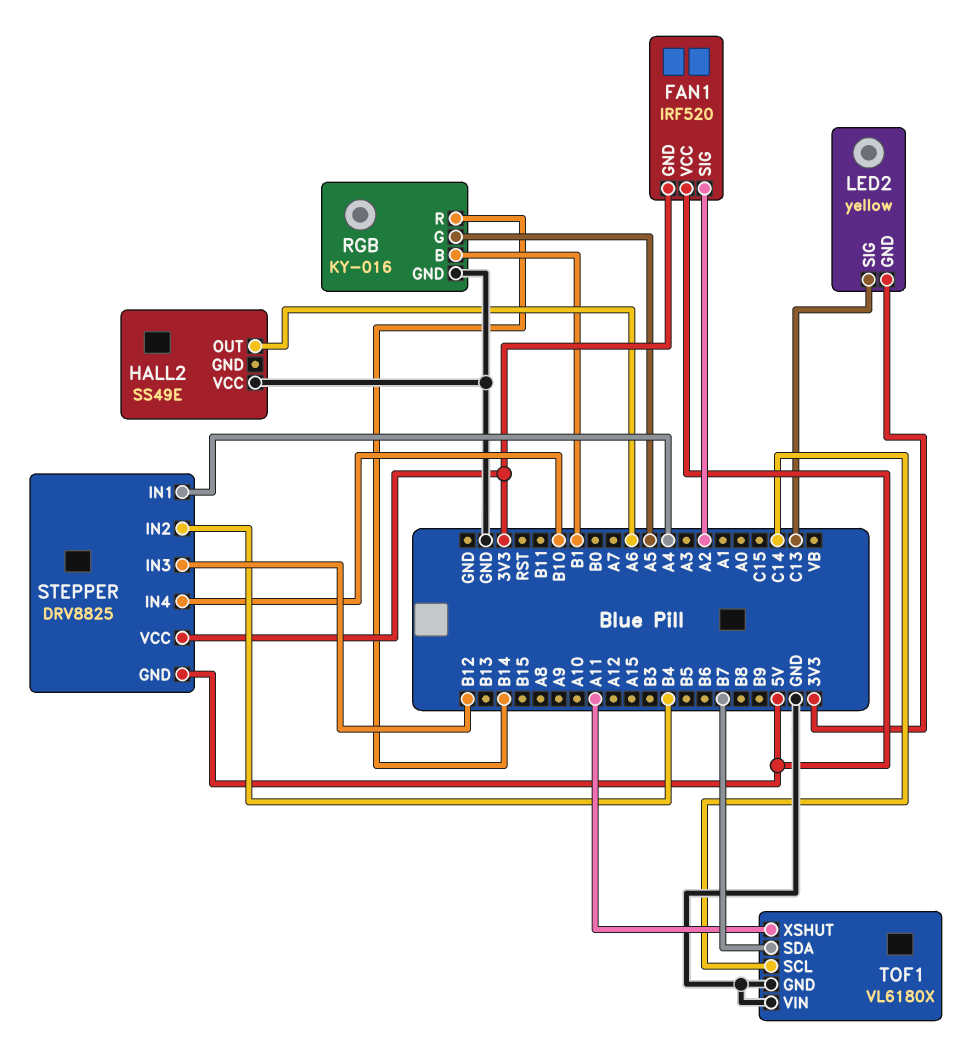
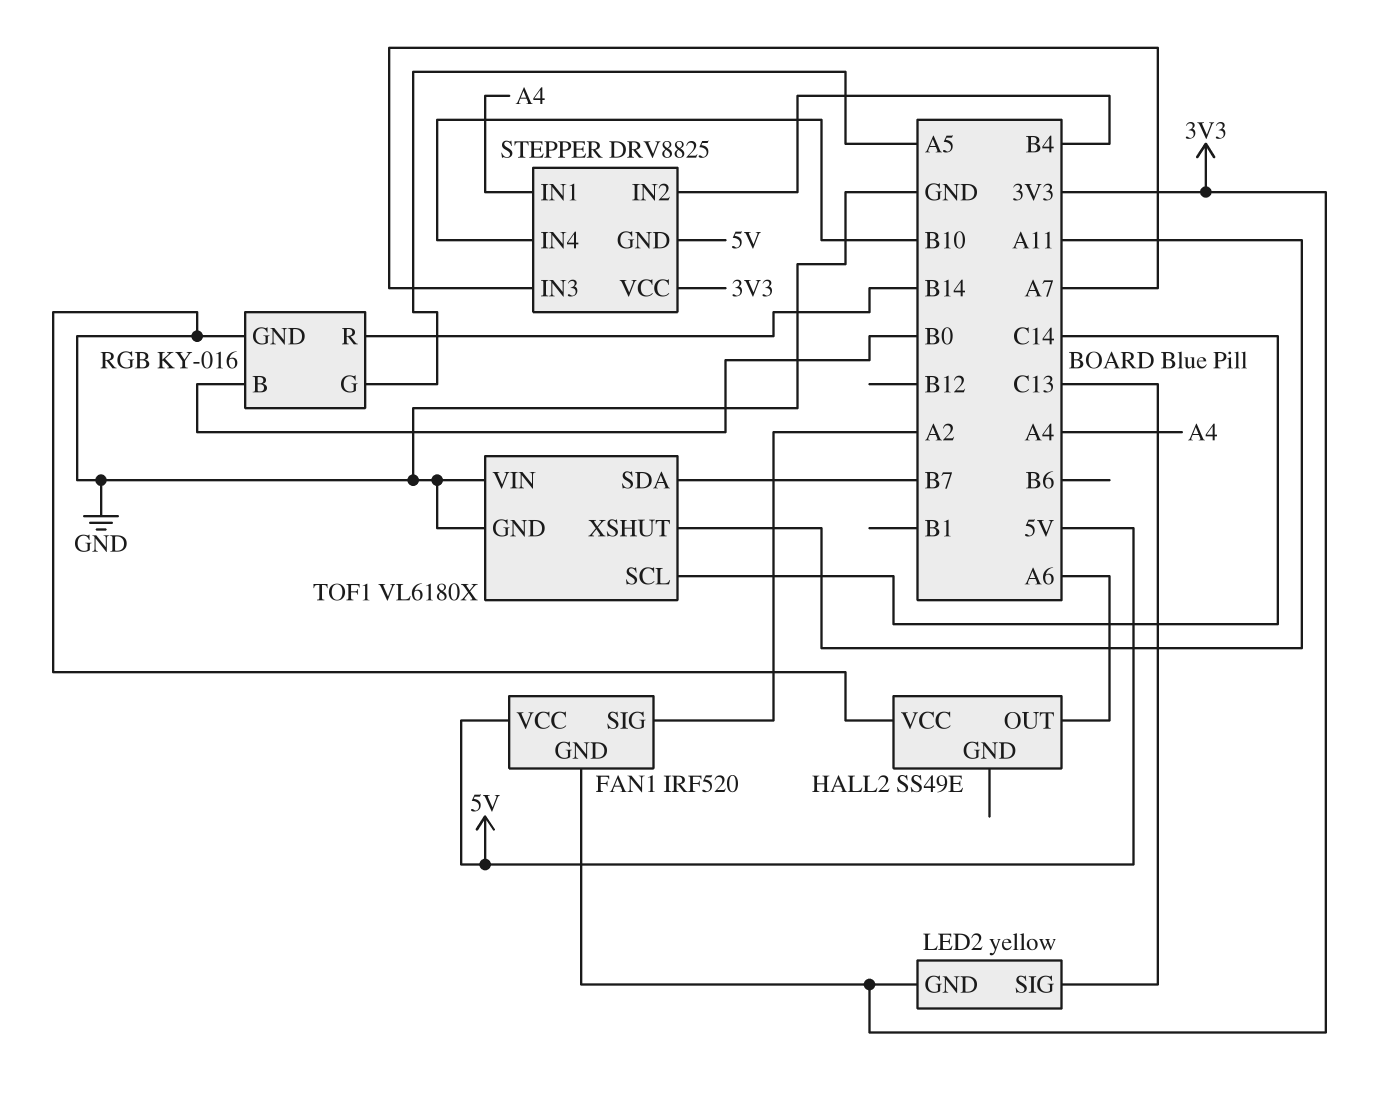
RGB pin B: B1 -> B0
STEPPER pin IN3: B12 -> A7

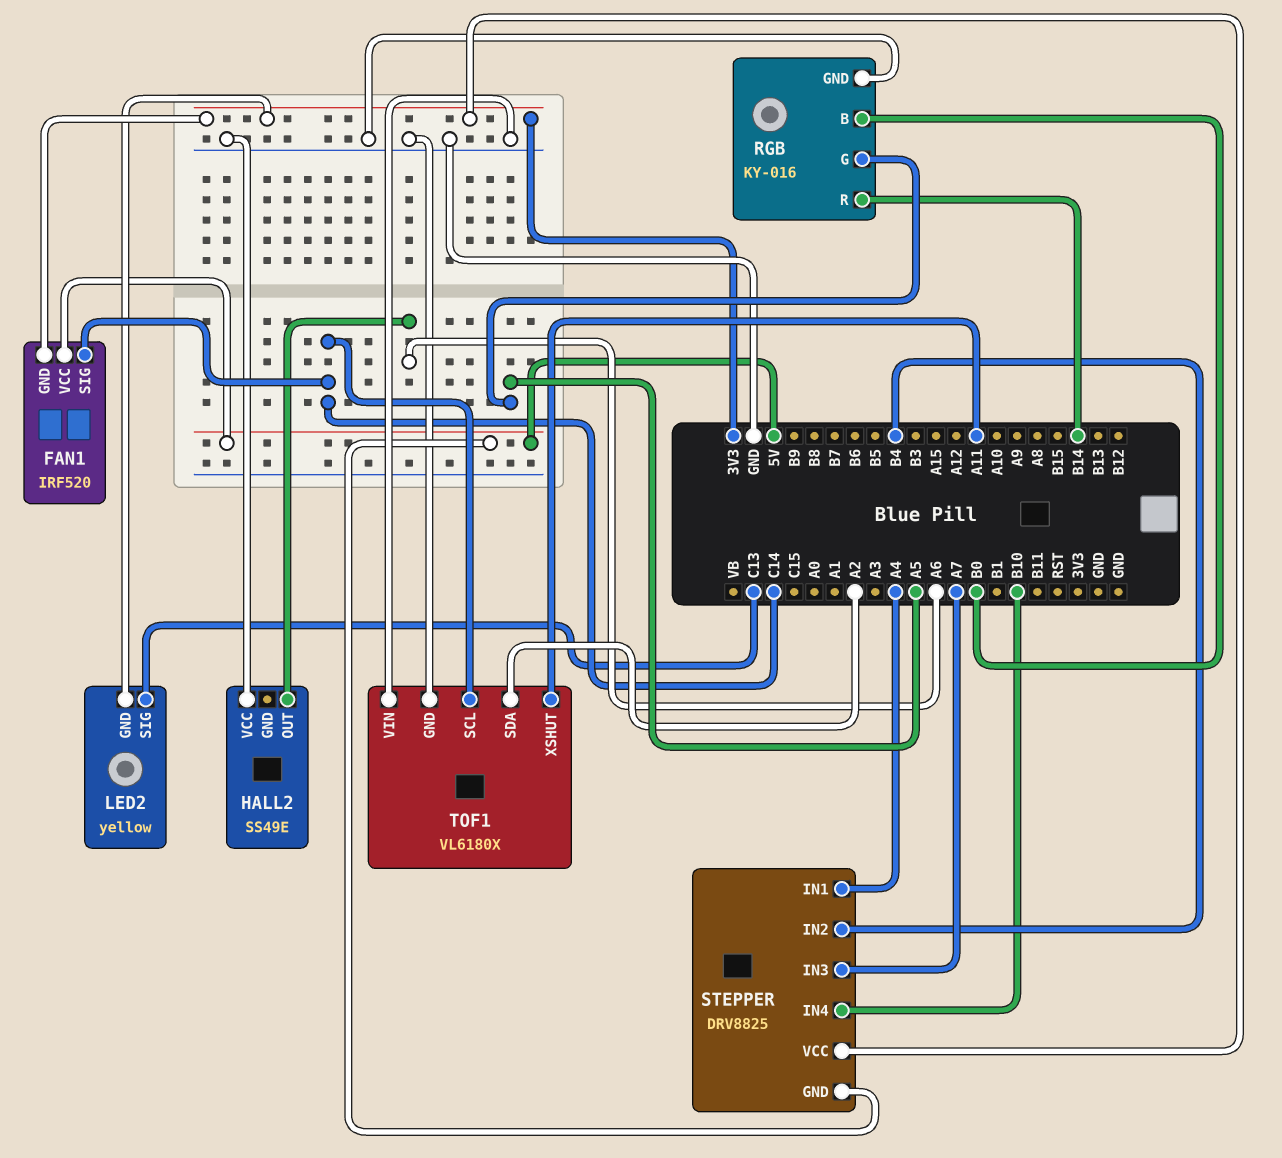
FAN1 pin SIG: A2 -> C14
TOF1 pin SDA: B7 -> A2

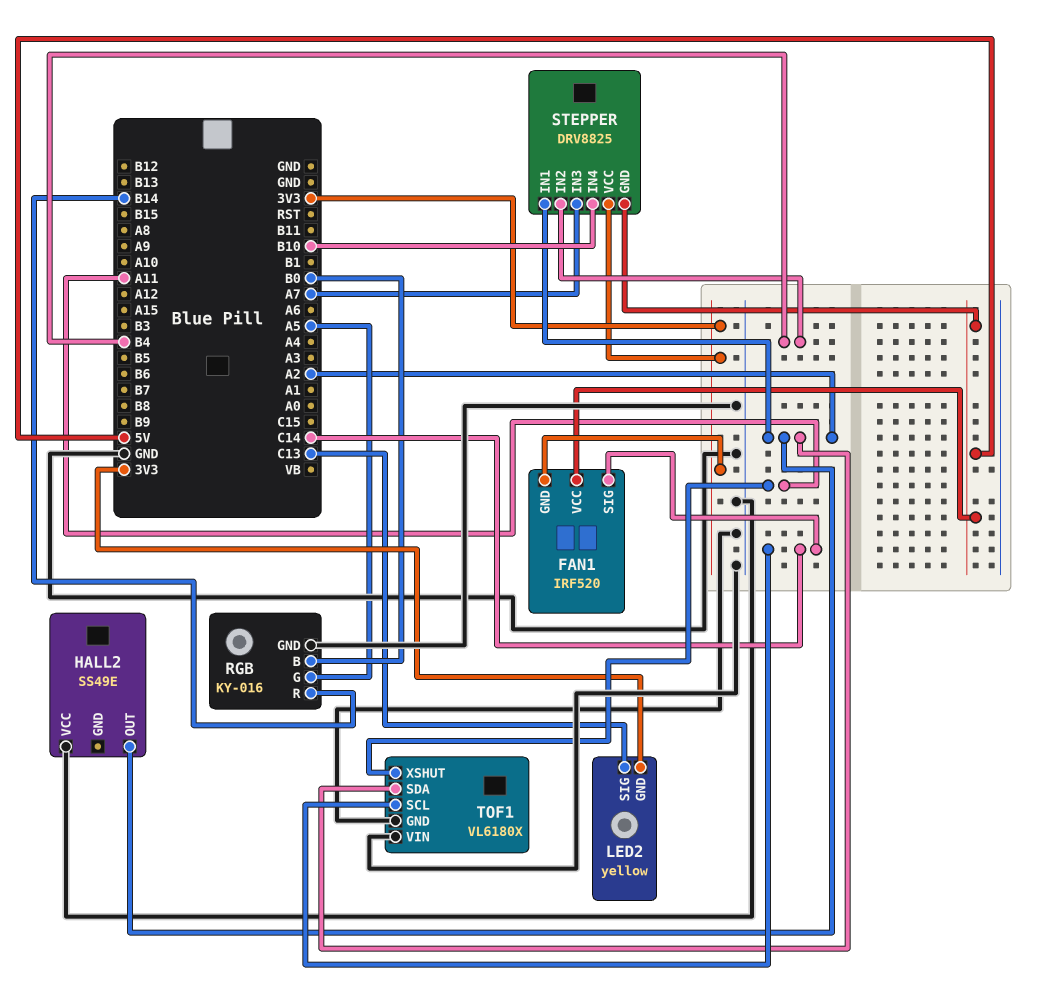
HALL2 pin OUT: A6 -> A2
STEPPER pin IN1: A4 -> A2

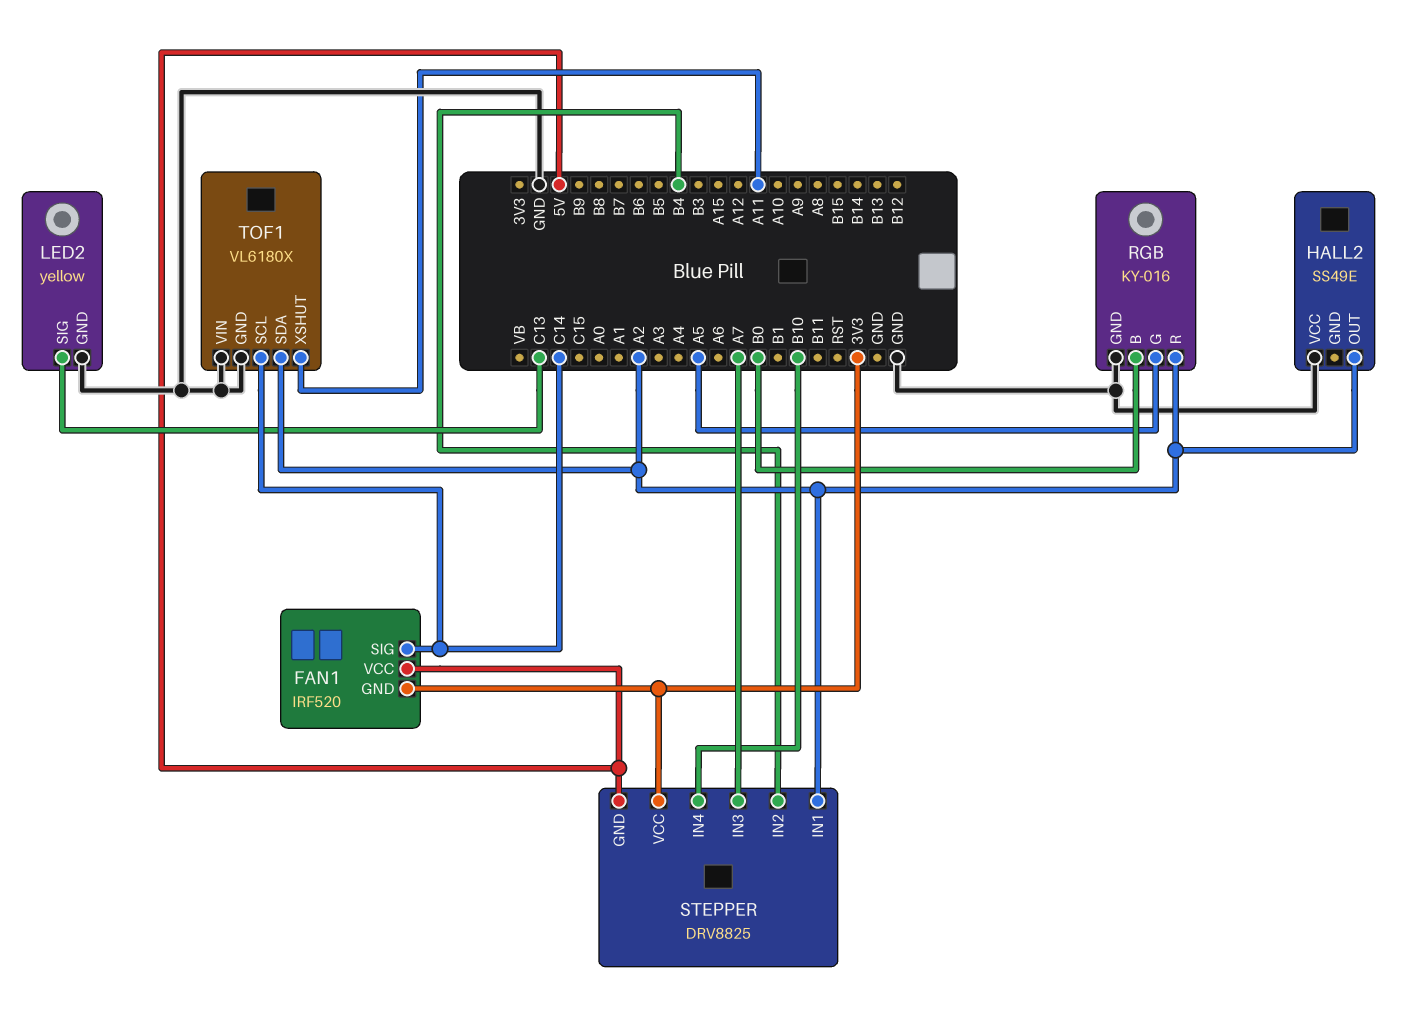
LED2 pin GND: 3V3 -> GND
RGB pin R: B14 -> A2

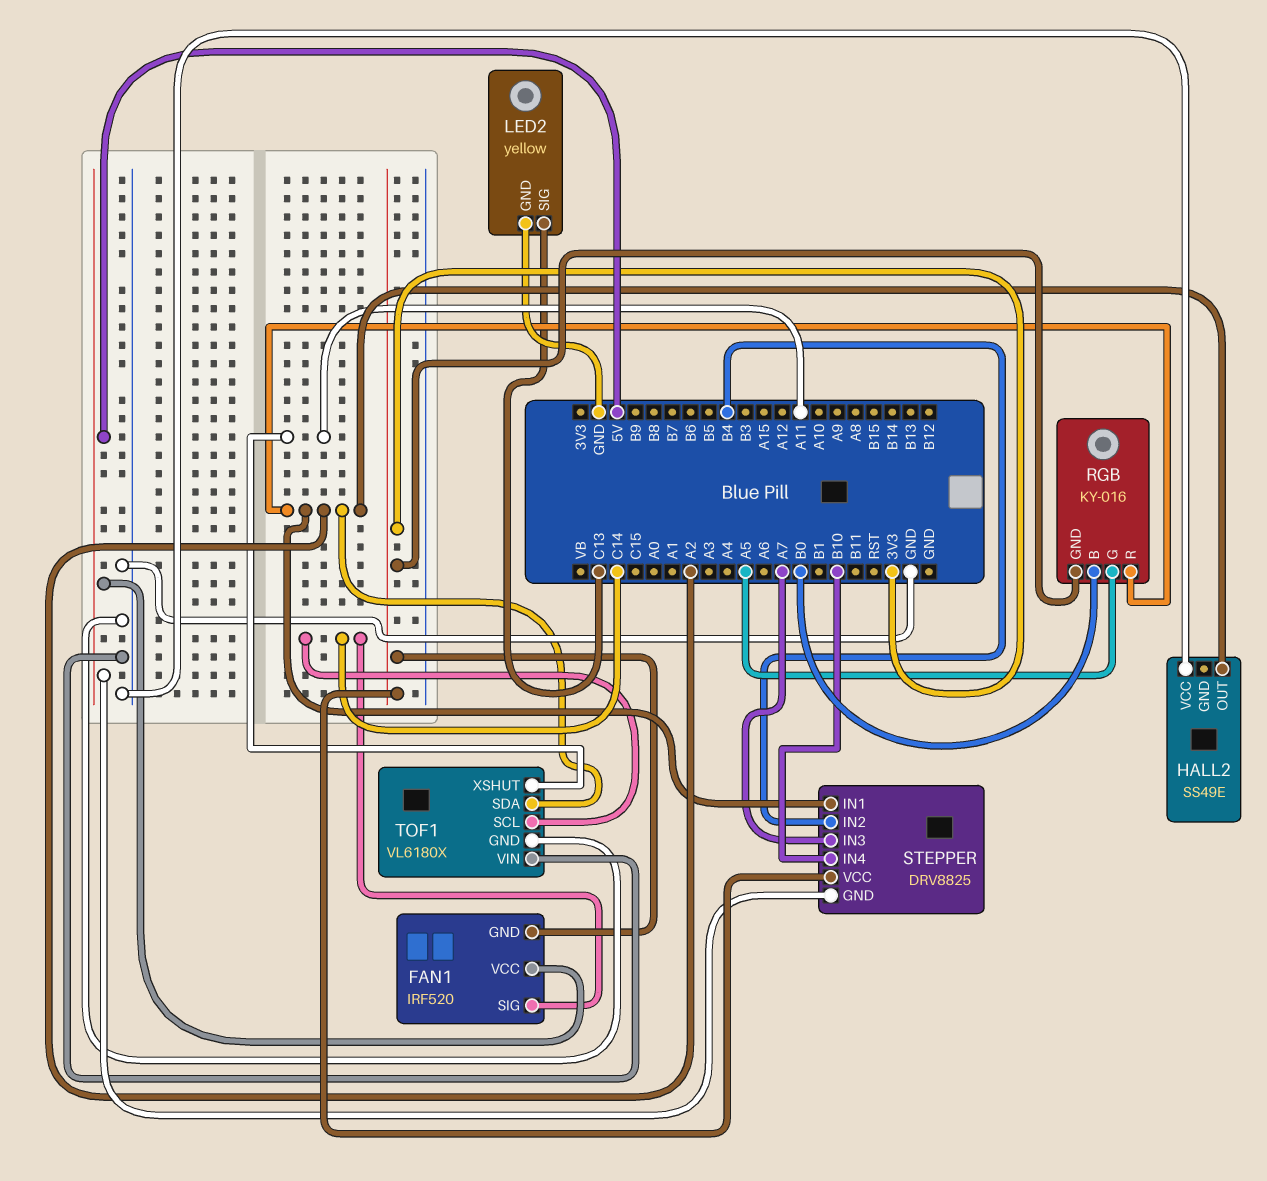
RGB pin GND: GND -> 3V3

